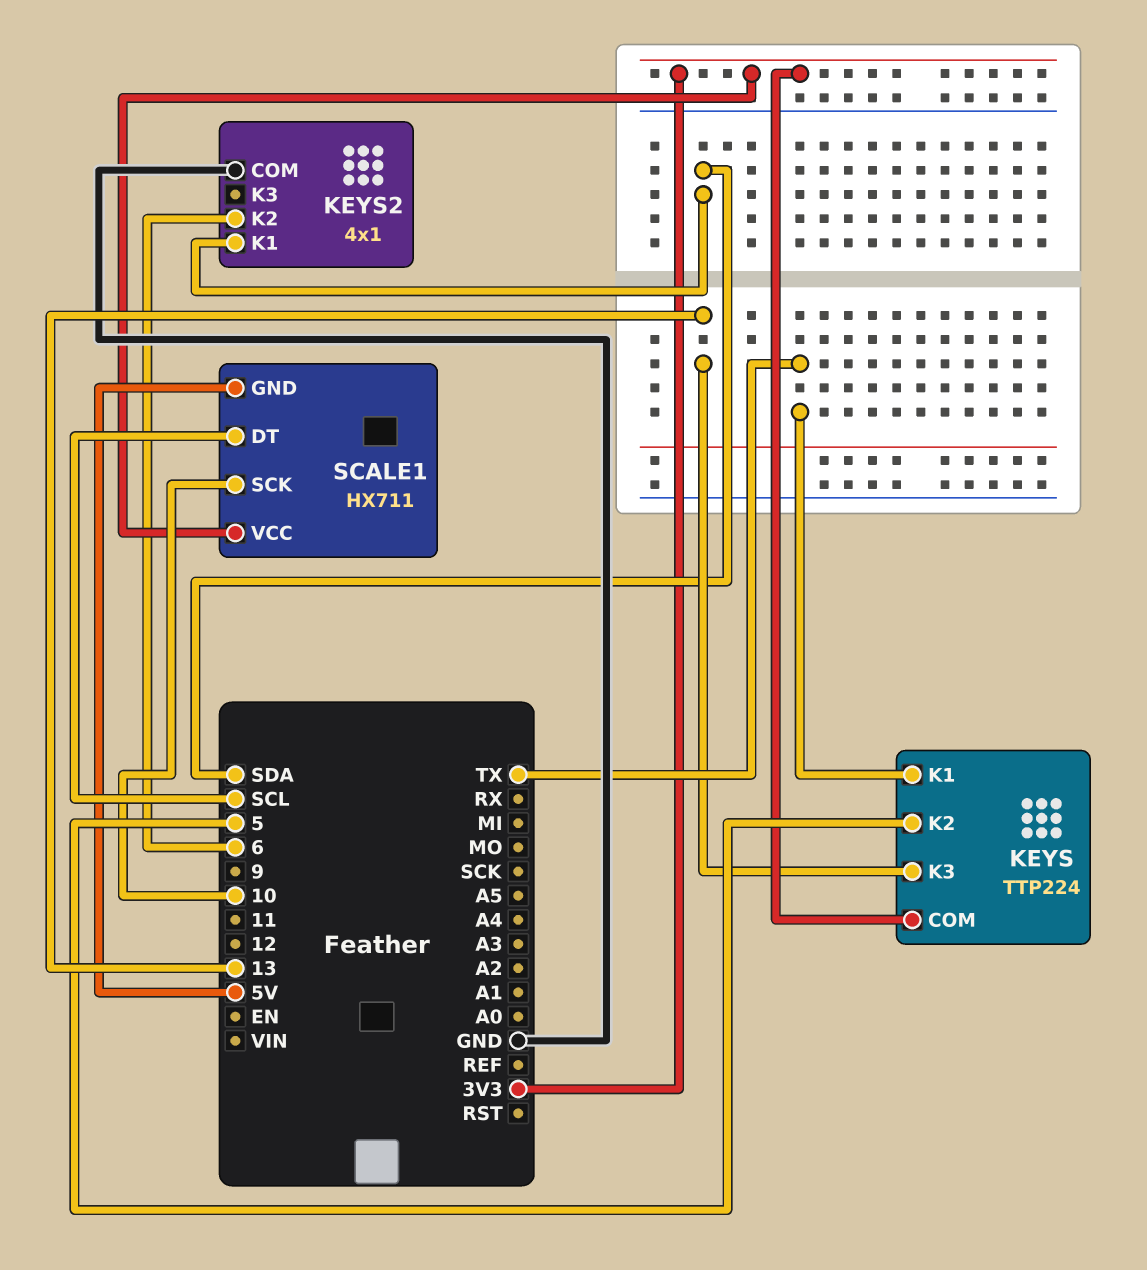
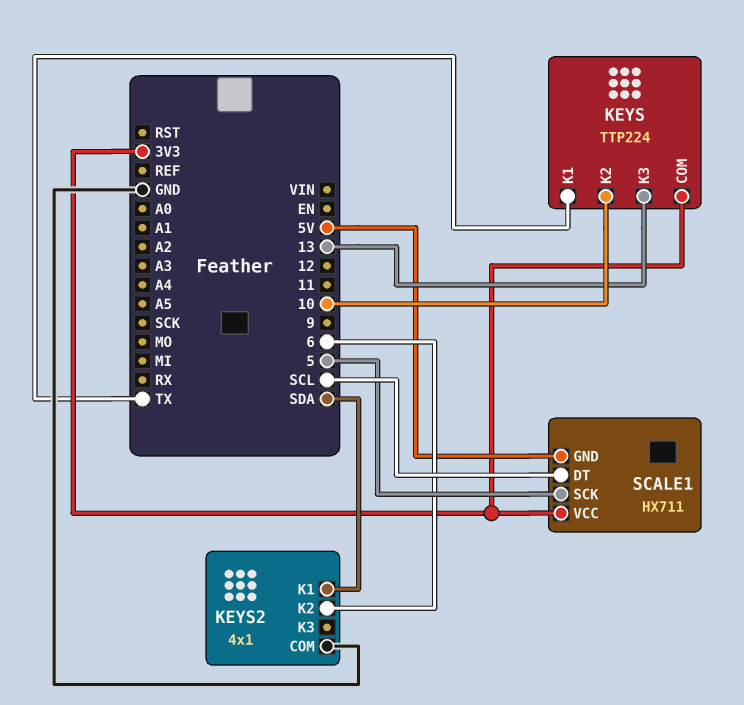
KEYS pin K2: 5 -> 10
SCALE1 pin SCK: 10 -> 5

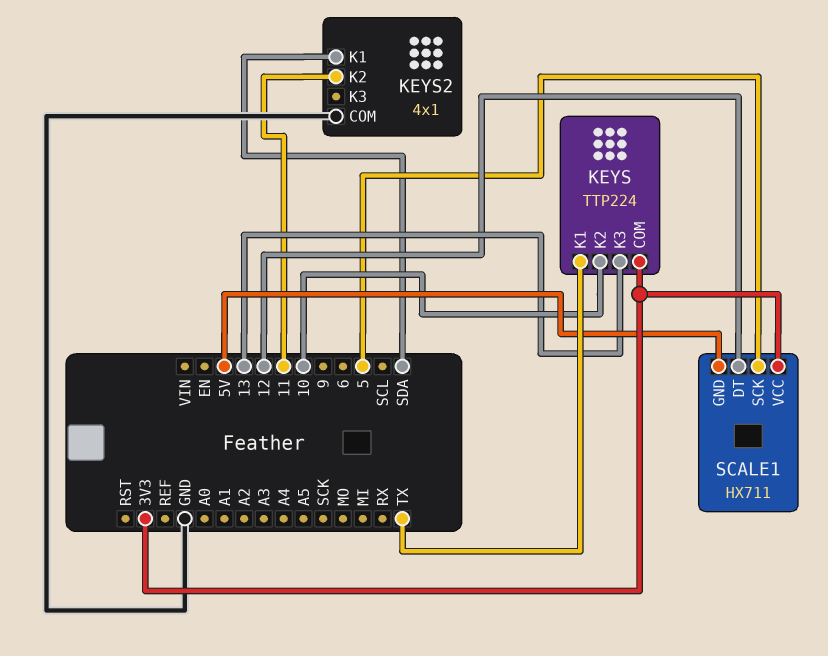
KEYS2 pin K2: 6 -> 11
SCALE1 pin DT: SCL -> 12

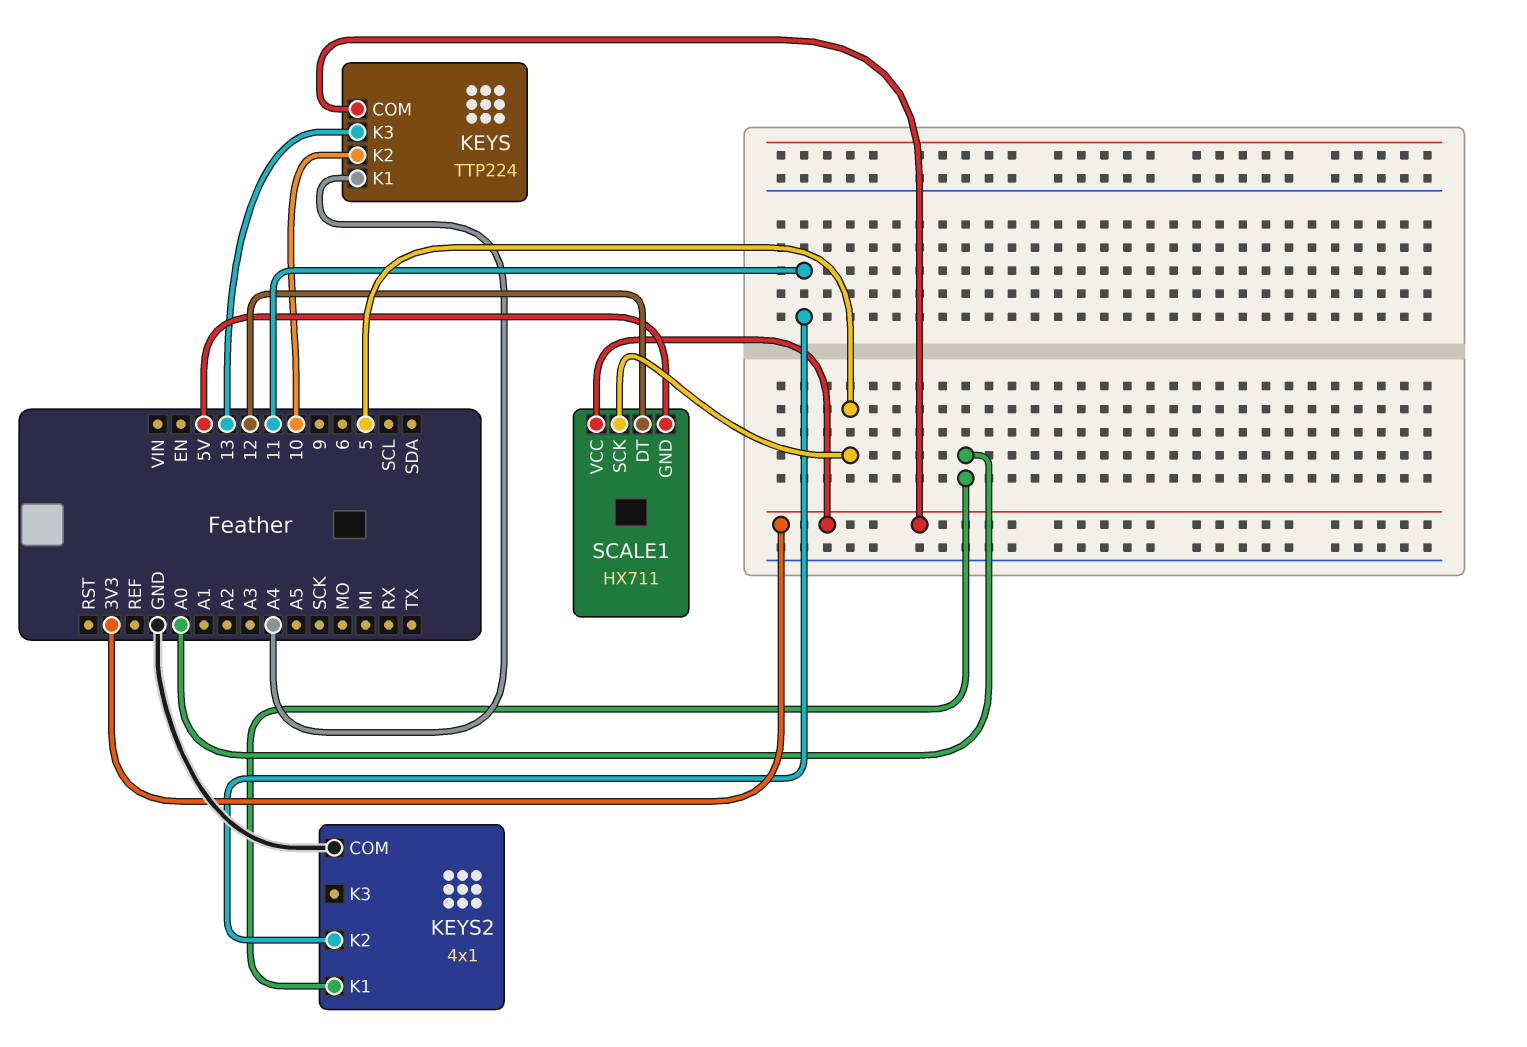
KEYS pin K1: TX -> A4
KEYS2 pin K1: SDA -> A0

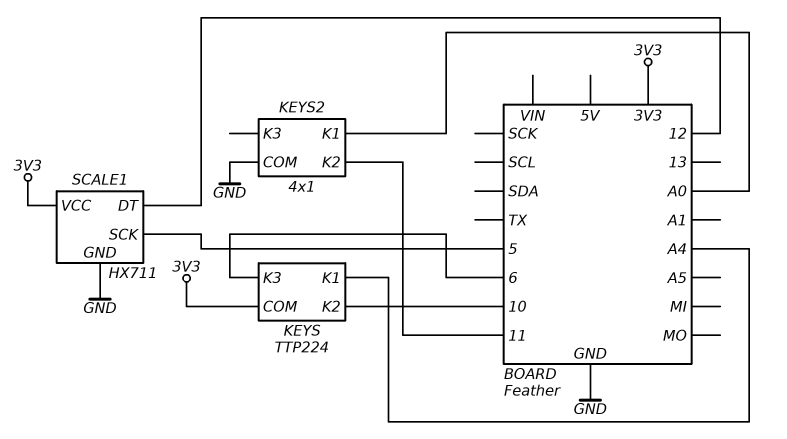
KEYS pin K3: 13 -> 6
SCALE1 pin GND: 5V -> GND

